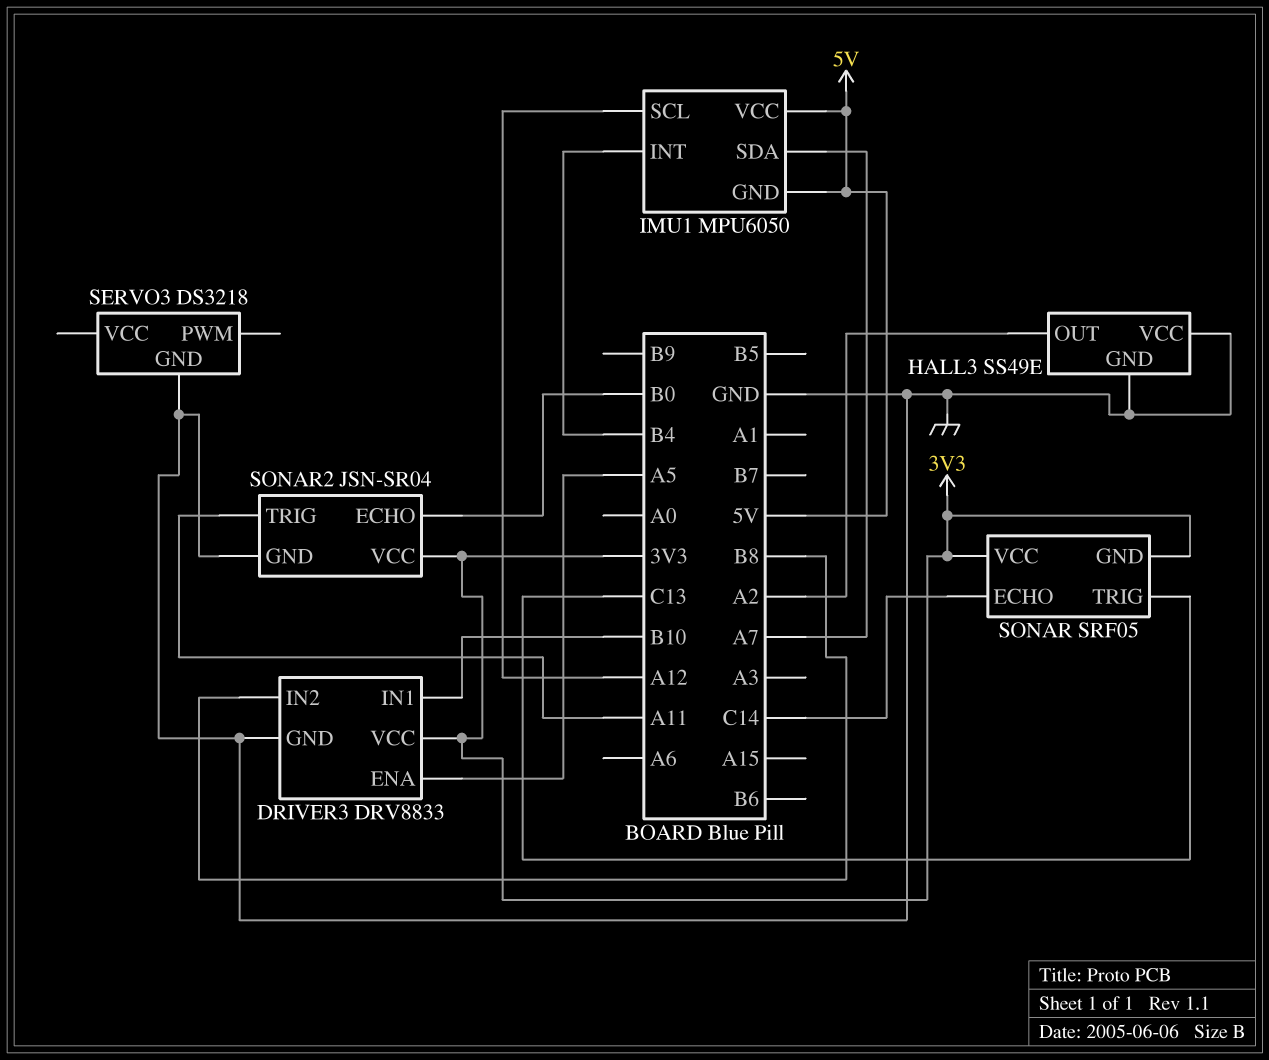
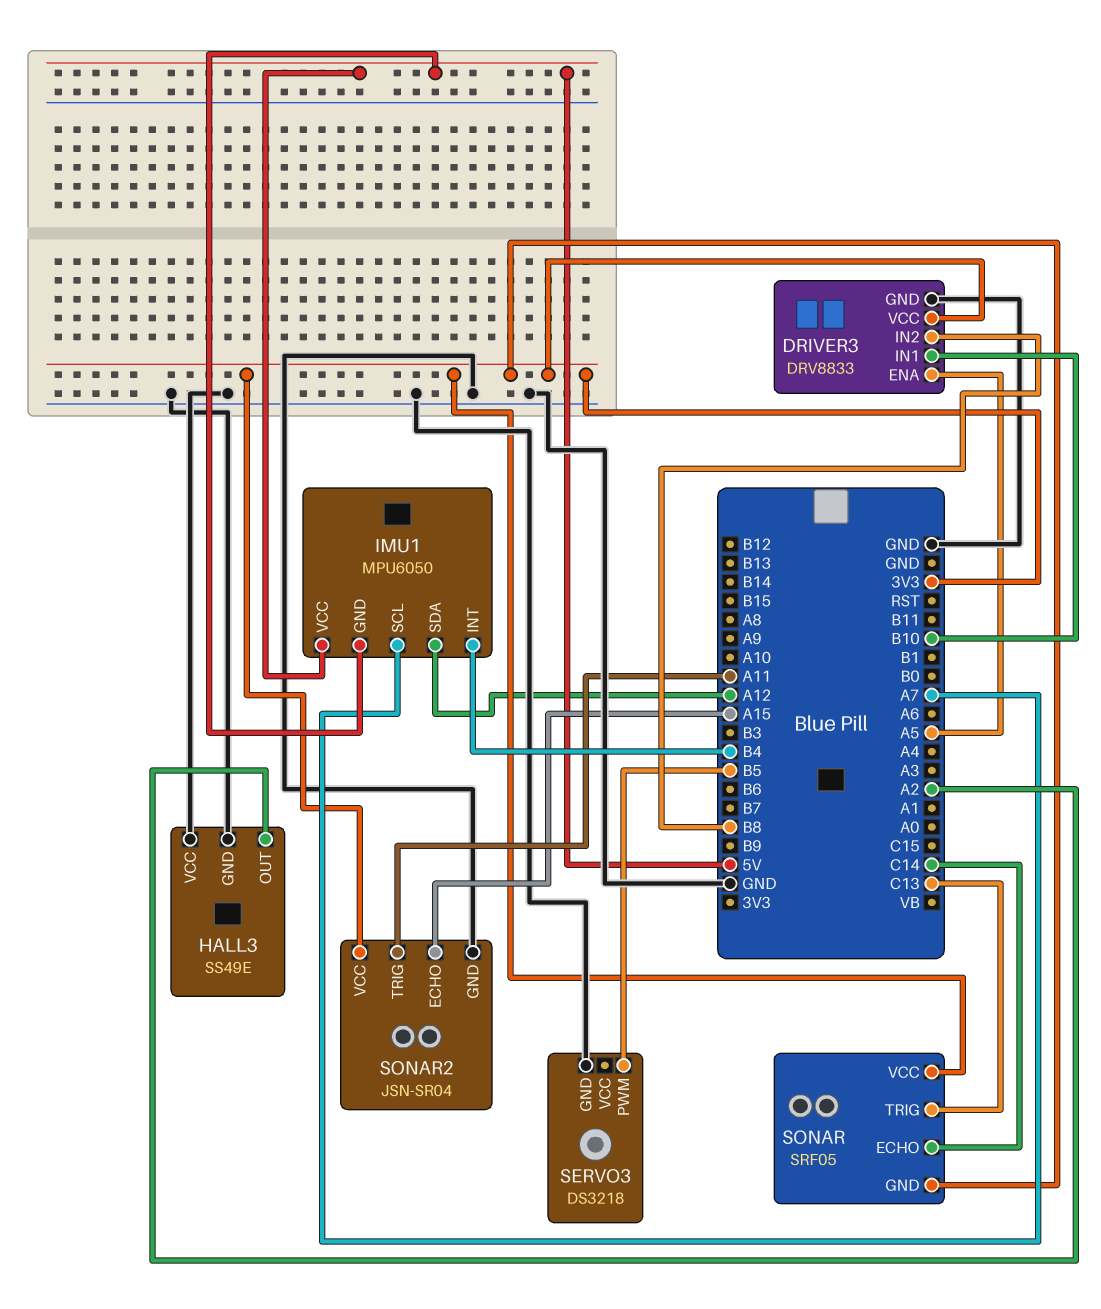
IMU1 pin SCL: A12 -> A7
IMU1 pin SDA: A7 -> A12
SERVO3 pin PWM: none -> B5
SONAR2 pin ECHO: B0 -> A15

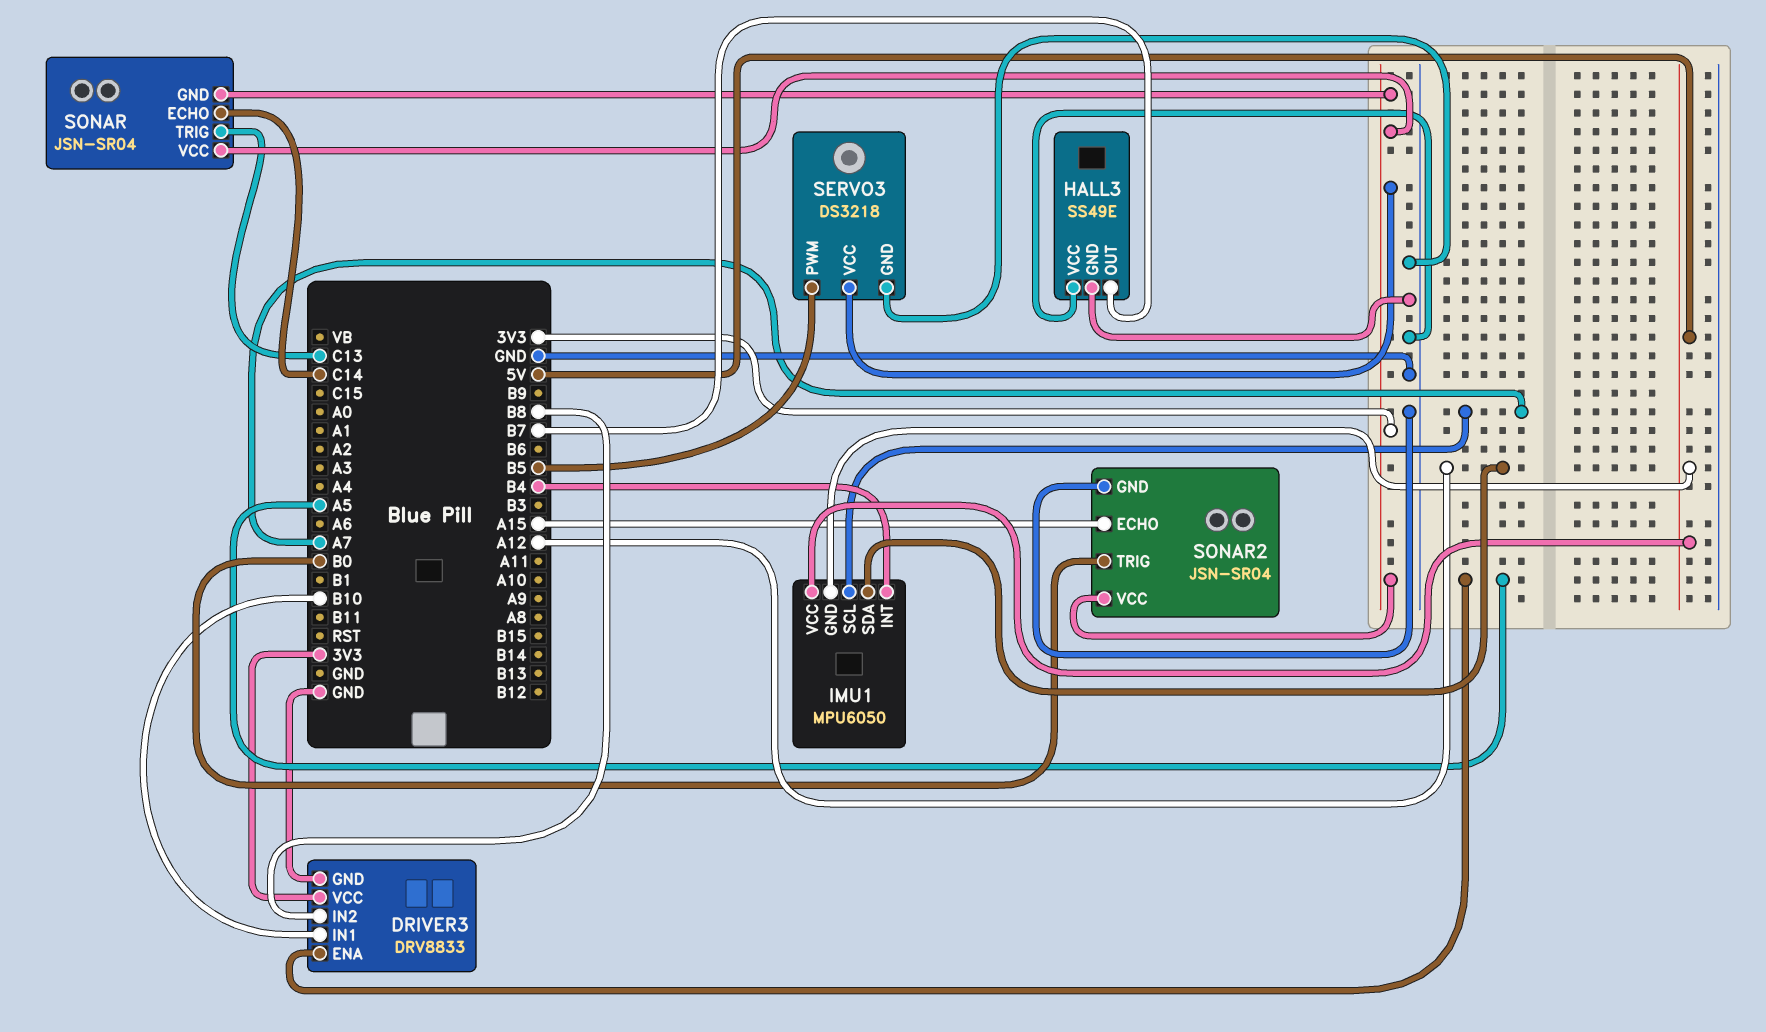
HALL3 pin OUT: A2 -> B7
SERVO3 pin VCC: none -> 3V3
SONAR: SRF05 -> JSN-SR04
SONAR2 pin TRIG: A11 -> B0

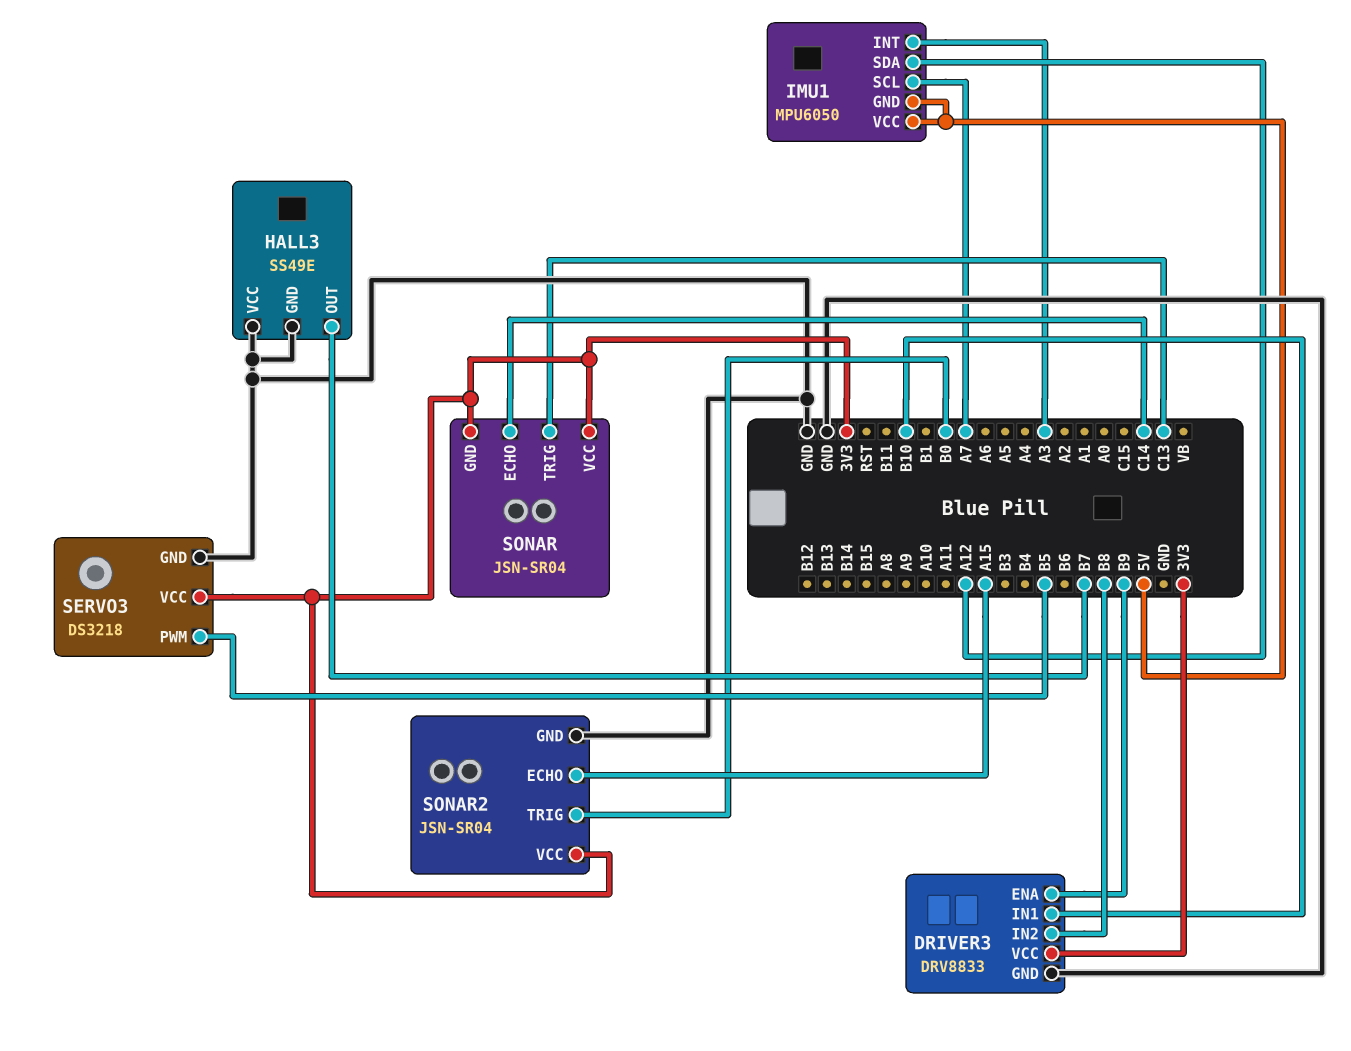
DRIVER3 pin ENA: A5 -> B9
IMU1 pin INT: B4 -> A3

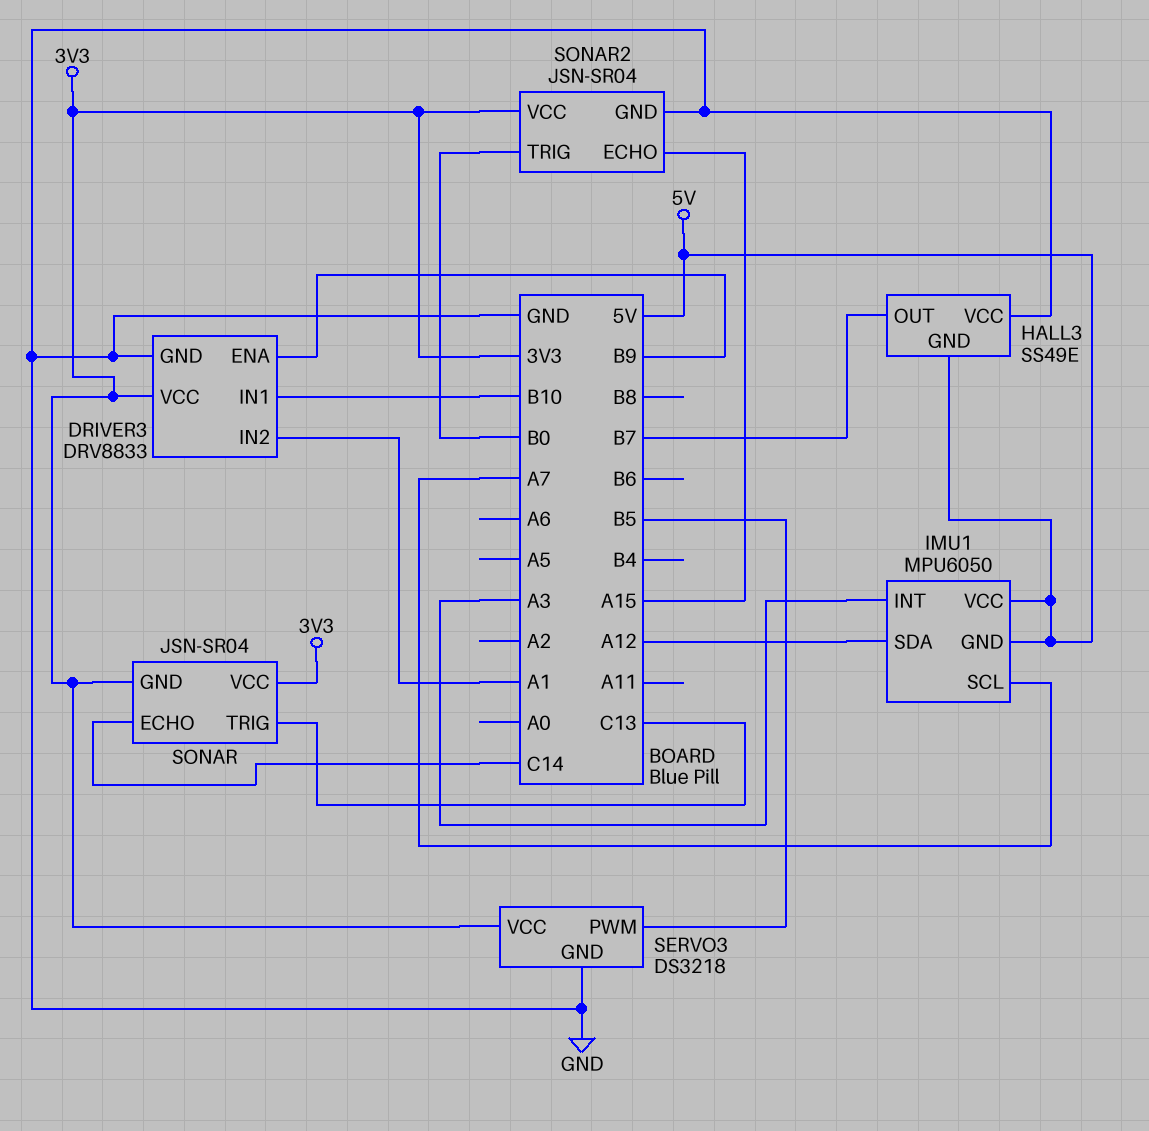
DRIVER3 pin IN2: B8 -> A1
HALL3 pin GND: GND -> 5V

